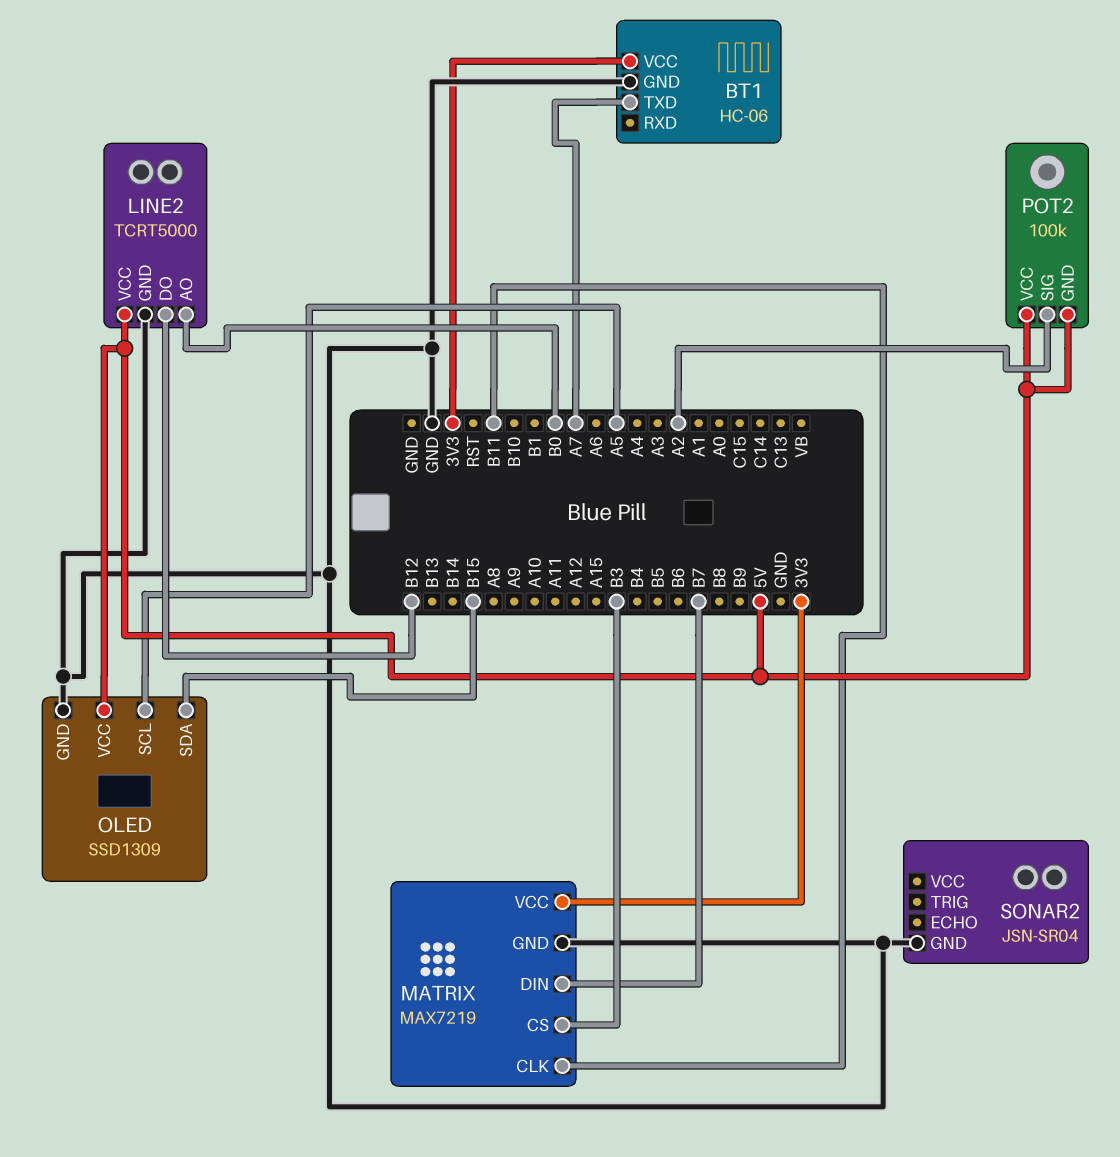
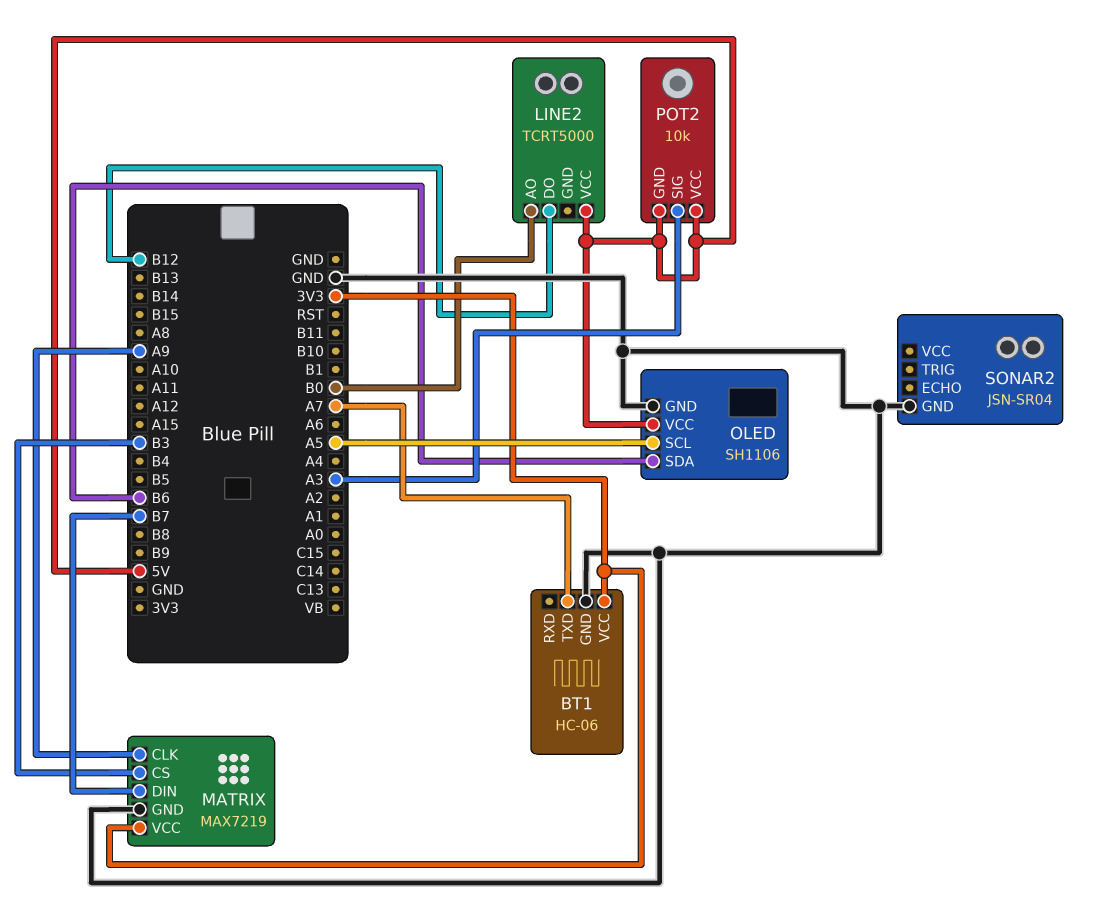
LINE2 pin GND: GND -> none
MATRIX pin CLK: B11 -> A9
OLED: SSD1309 -> SH1106
OLED pin SDA: B15 -> B6
POT2: 100k -> 10k
POT2 pin SIG: A2 -> A3

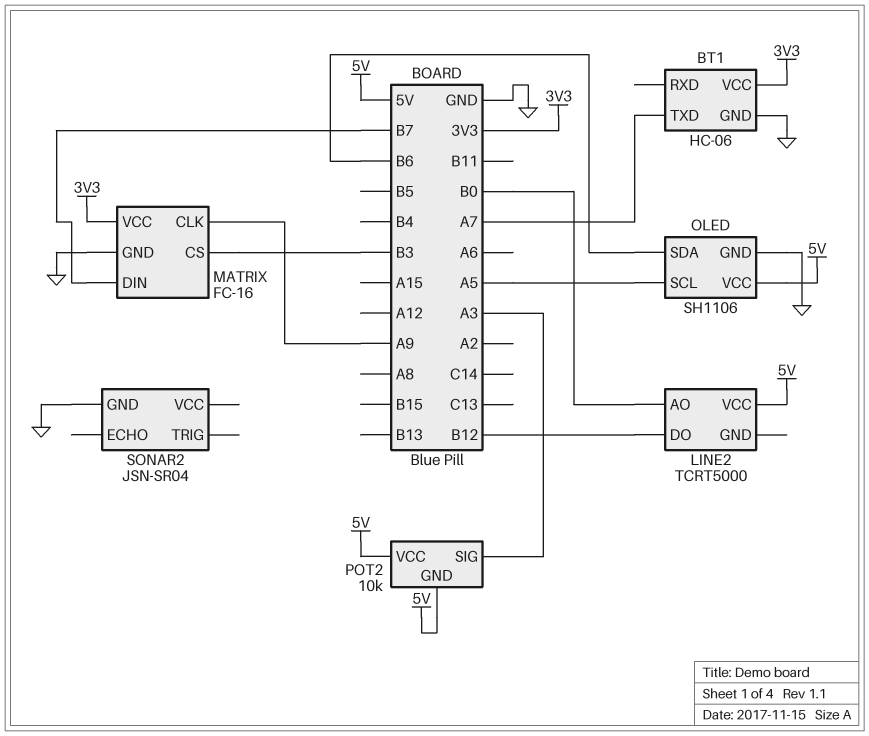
MATRIX: MAX7219 -> FC-16

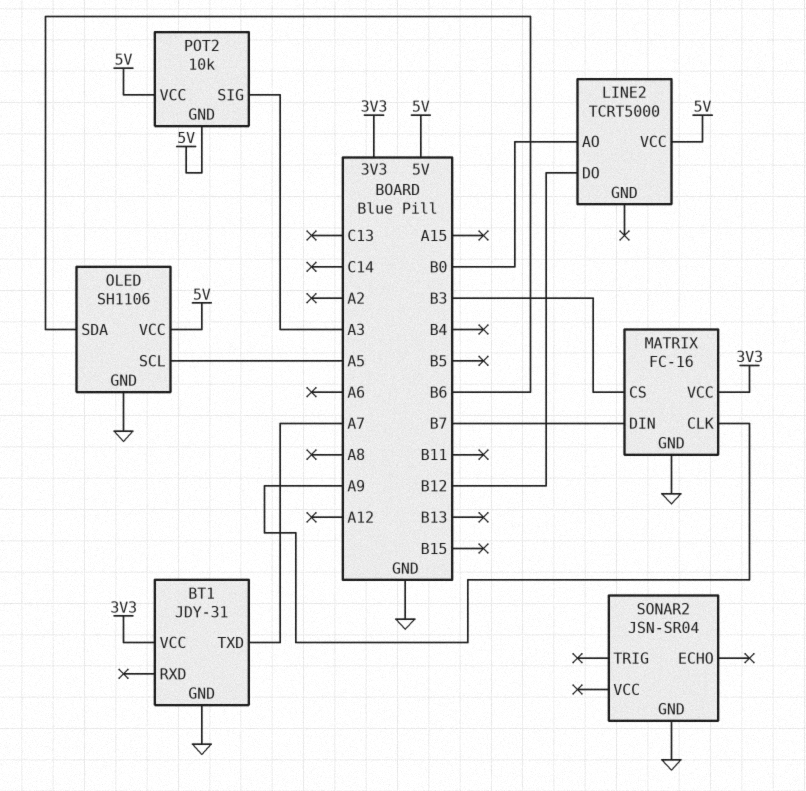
BT1: HC-06 -> JDY-31

